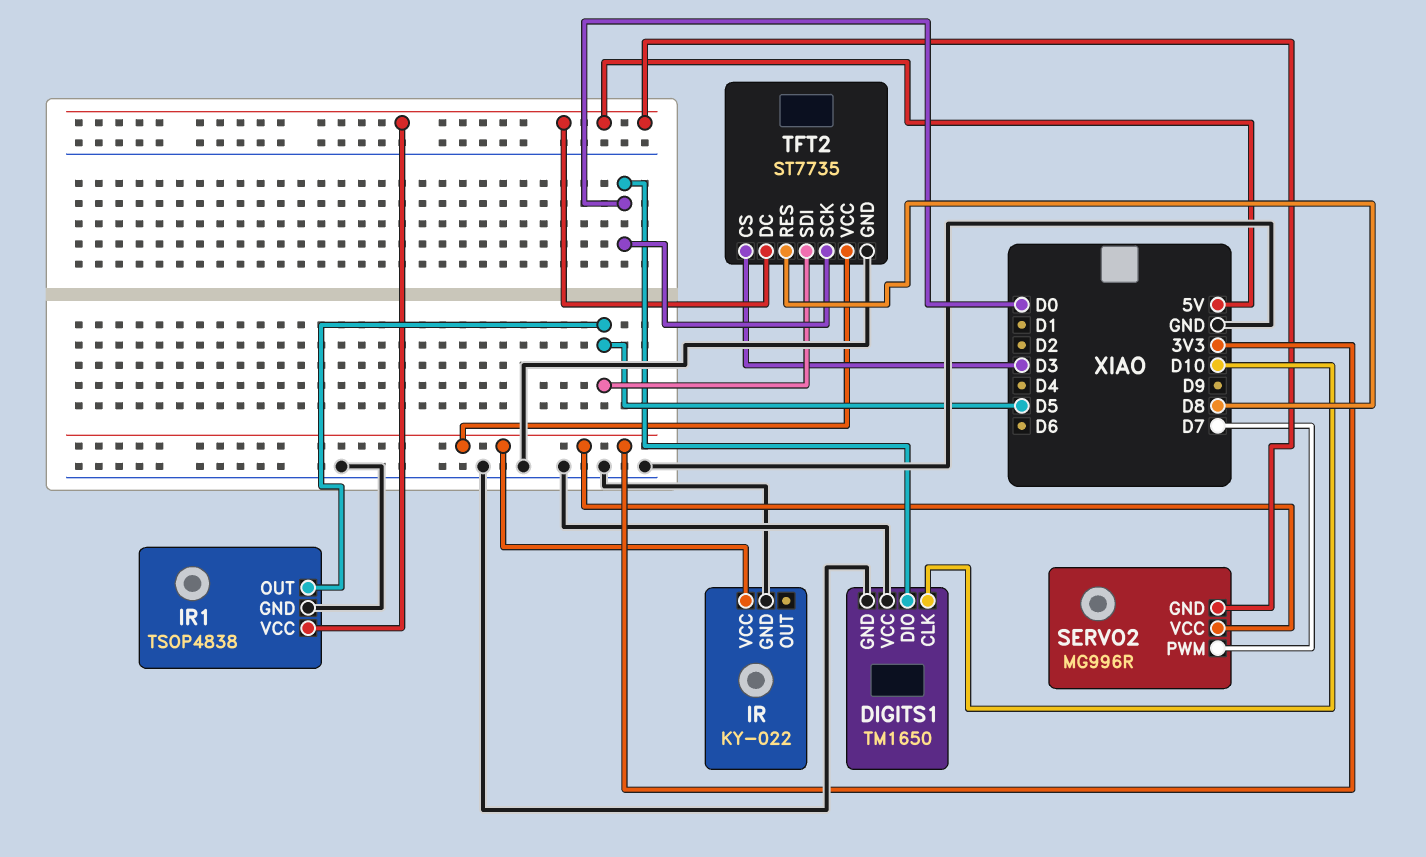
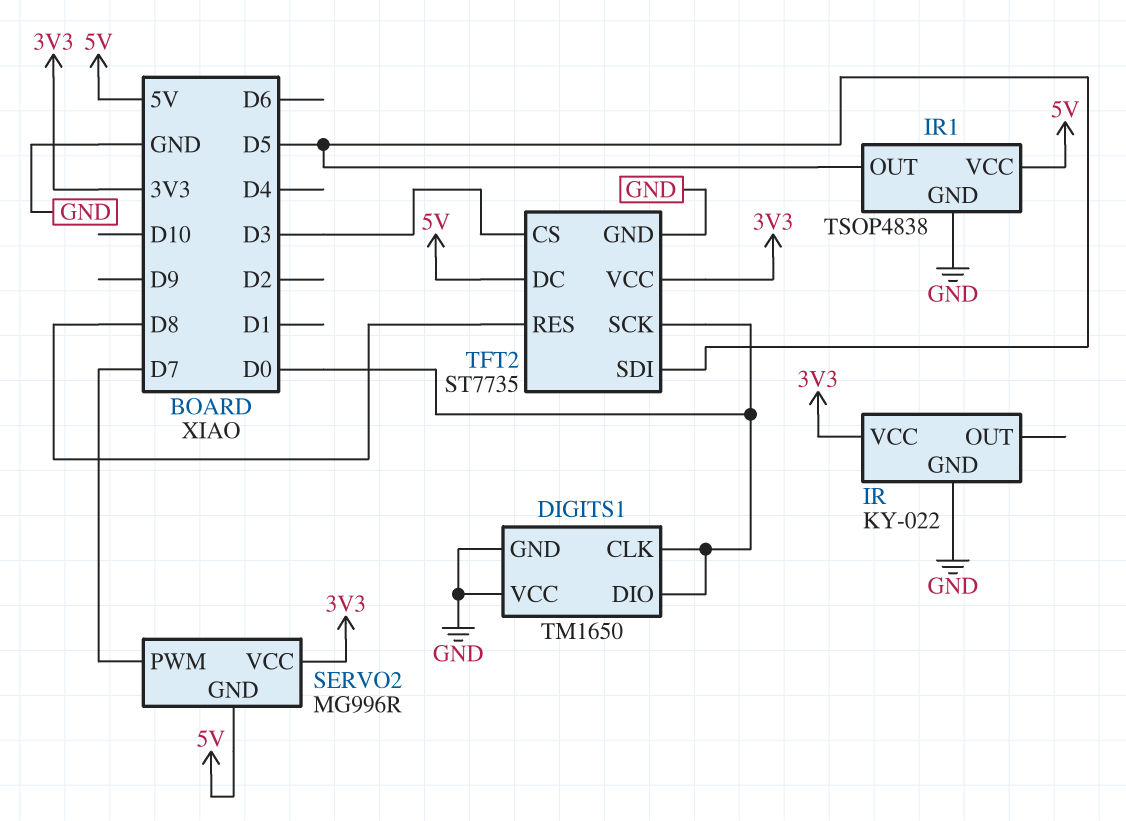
DIGITS1 pin CLK: D10 -> D0

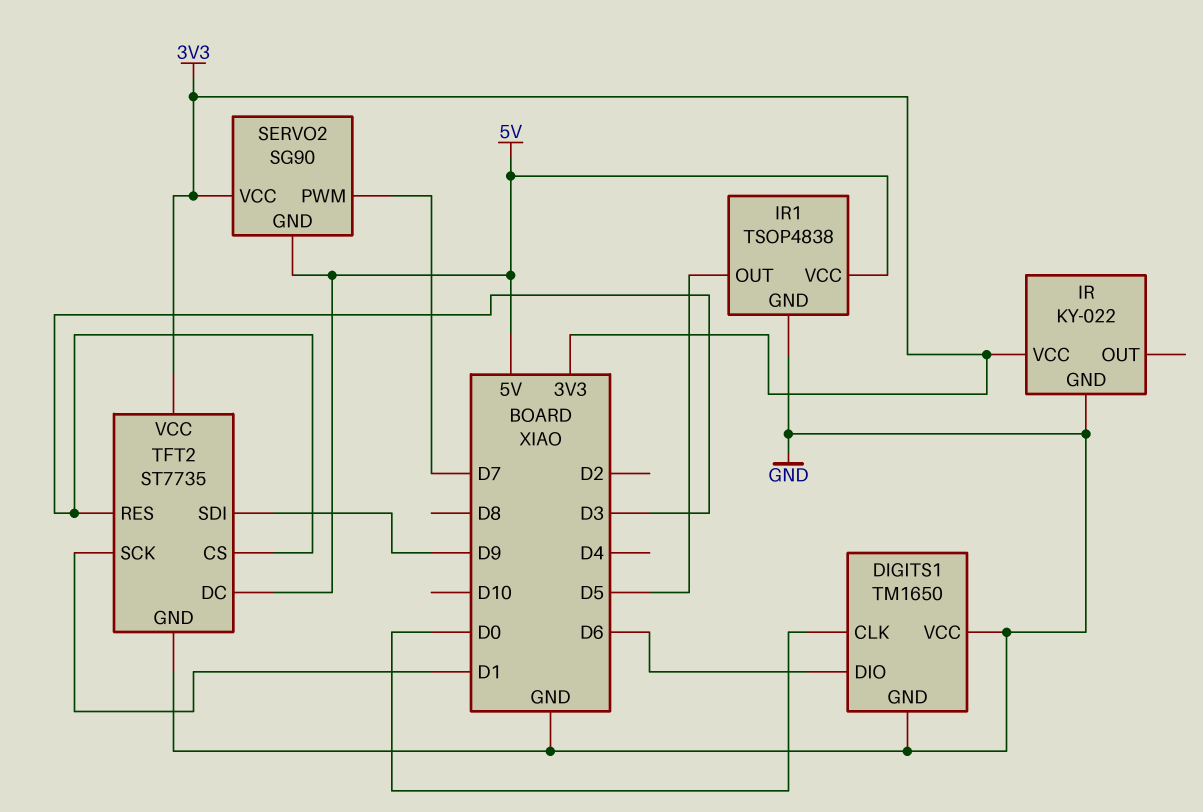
DIGITS1 pin DIO: D0 -> D6
SERVO2: MG996R -> SG90
TFT2 pin RES: D8 -> D3
TFT2 pin SCK: D0 -> D1
TFT2 pin SDI: D5 -> D9

